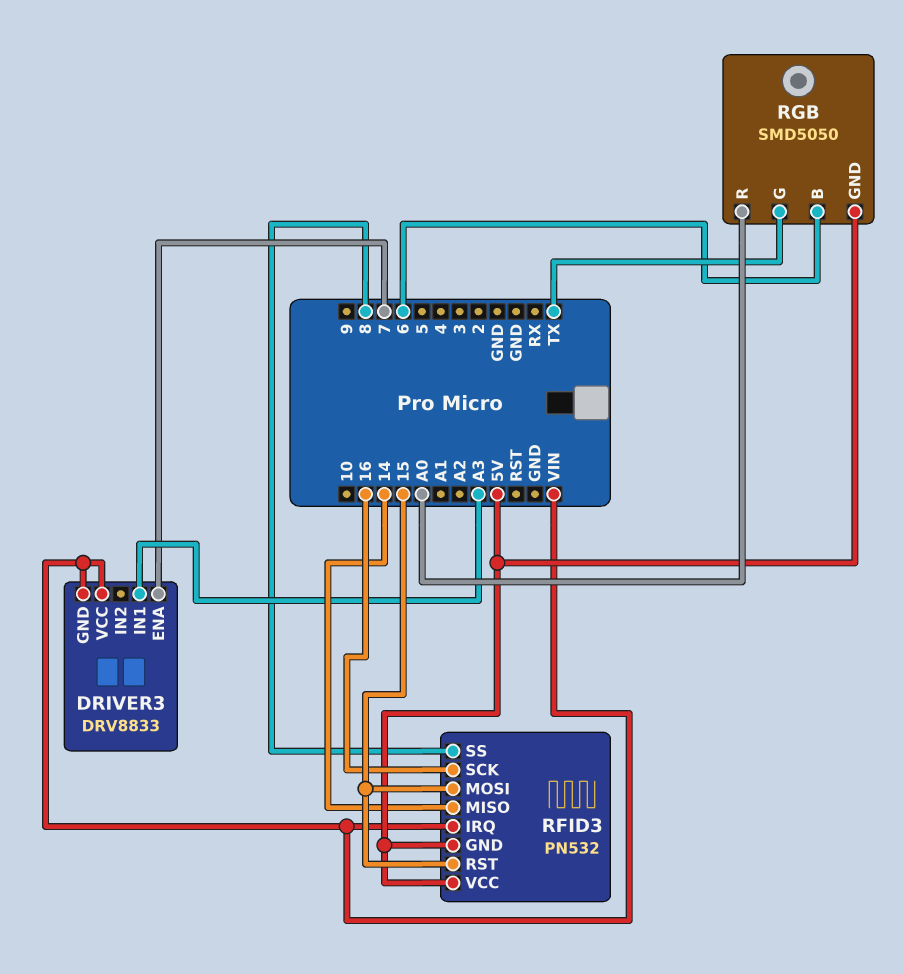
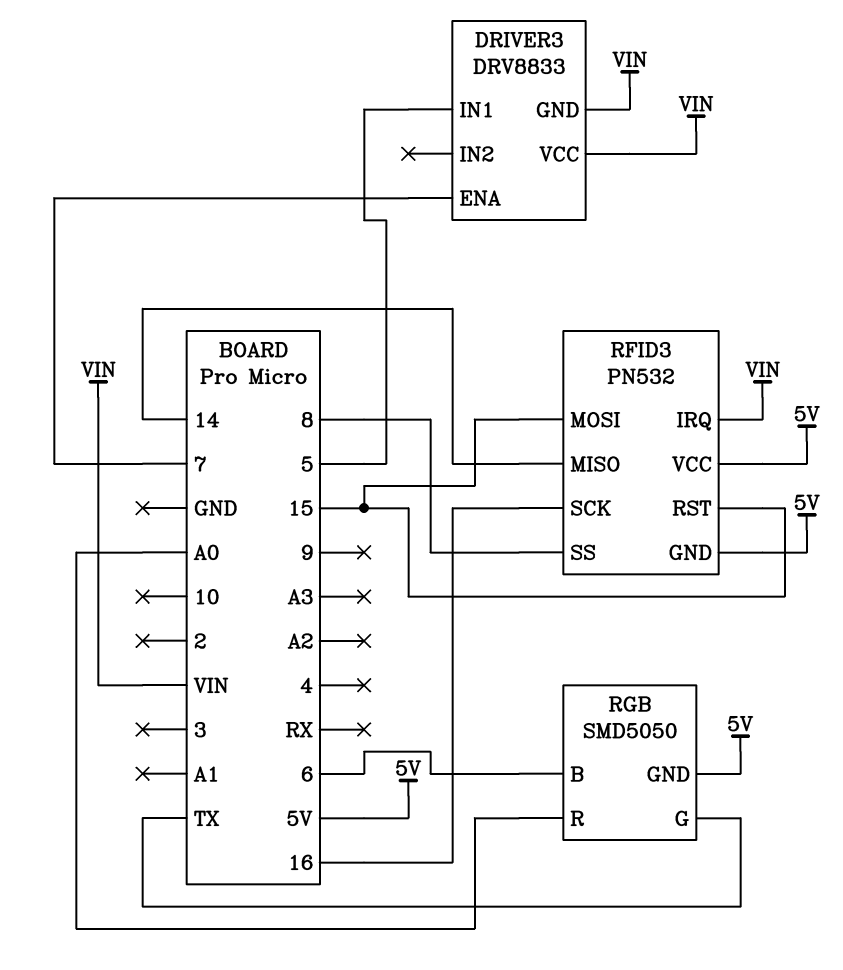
DRIVER3 pin IN1: A3 -> 5

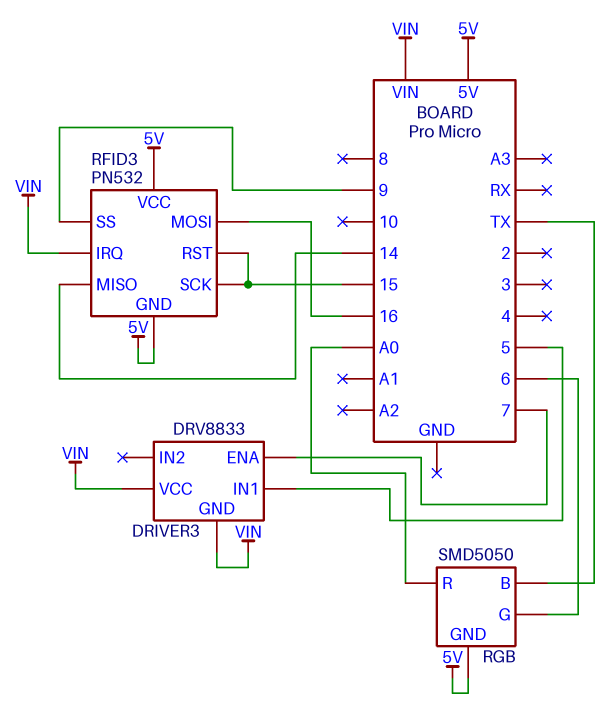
RFID3 pin MOSI: 15 -> 16
RFID3 pin SCK: 16 -> 15
RFID3 pin SS: 8 -> 9
RGB pin B: 6 -> TX
RGB pin G: TX -> 6

